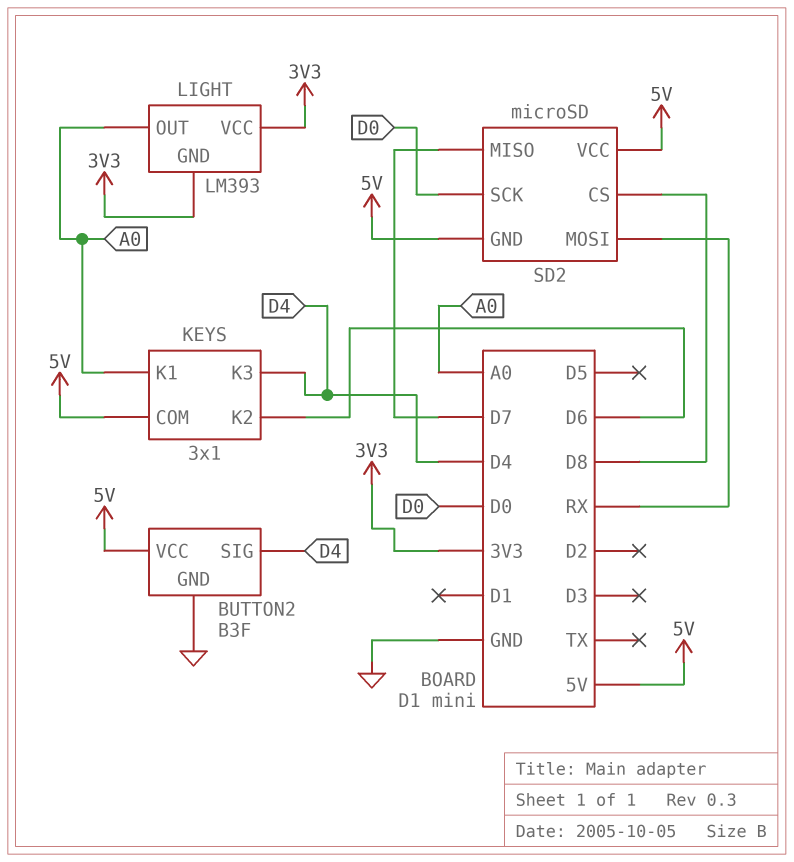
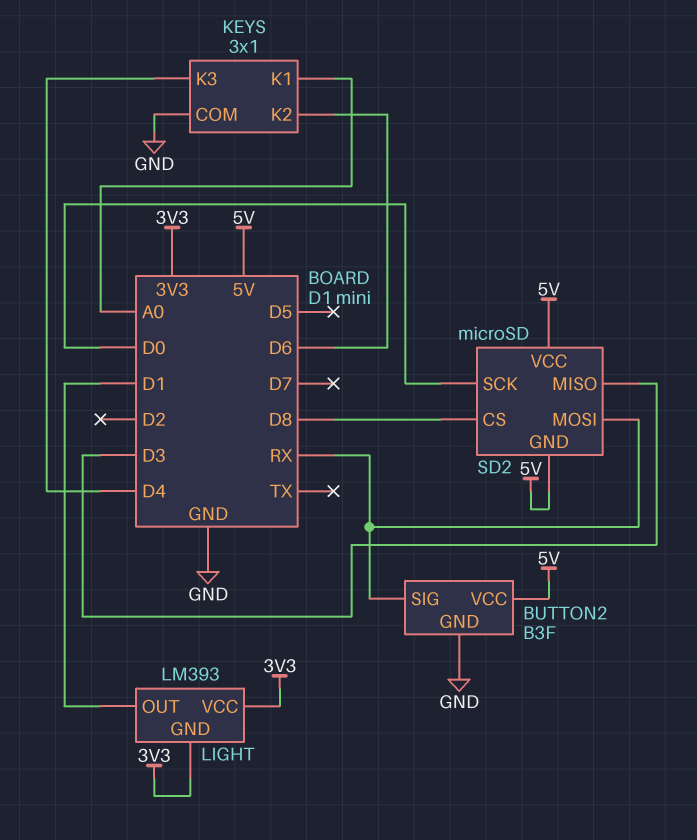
BUTTON2 pin SIG: D4 -> RX
KEYS pin COM: 5V -> GND
LIGHT pin OUT: A0 -> D1
SD2 pin MISO: D7 -> D3

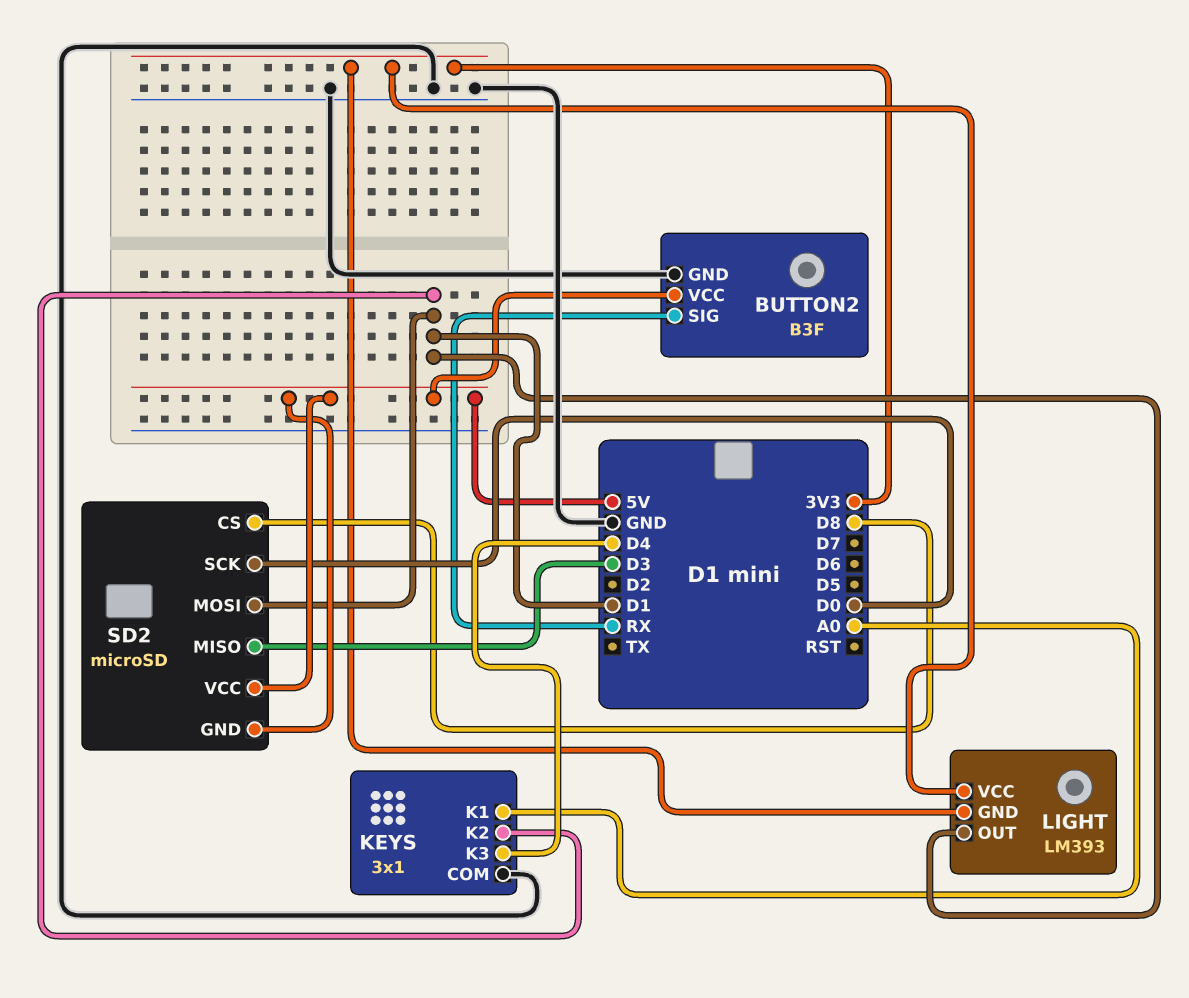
KEYS pin K2: D6 -> D1
SD2 pin MOSI: RX -> D1

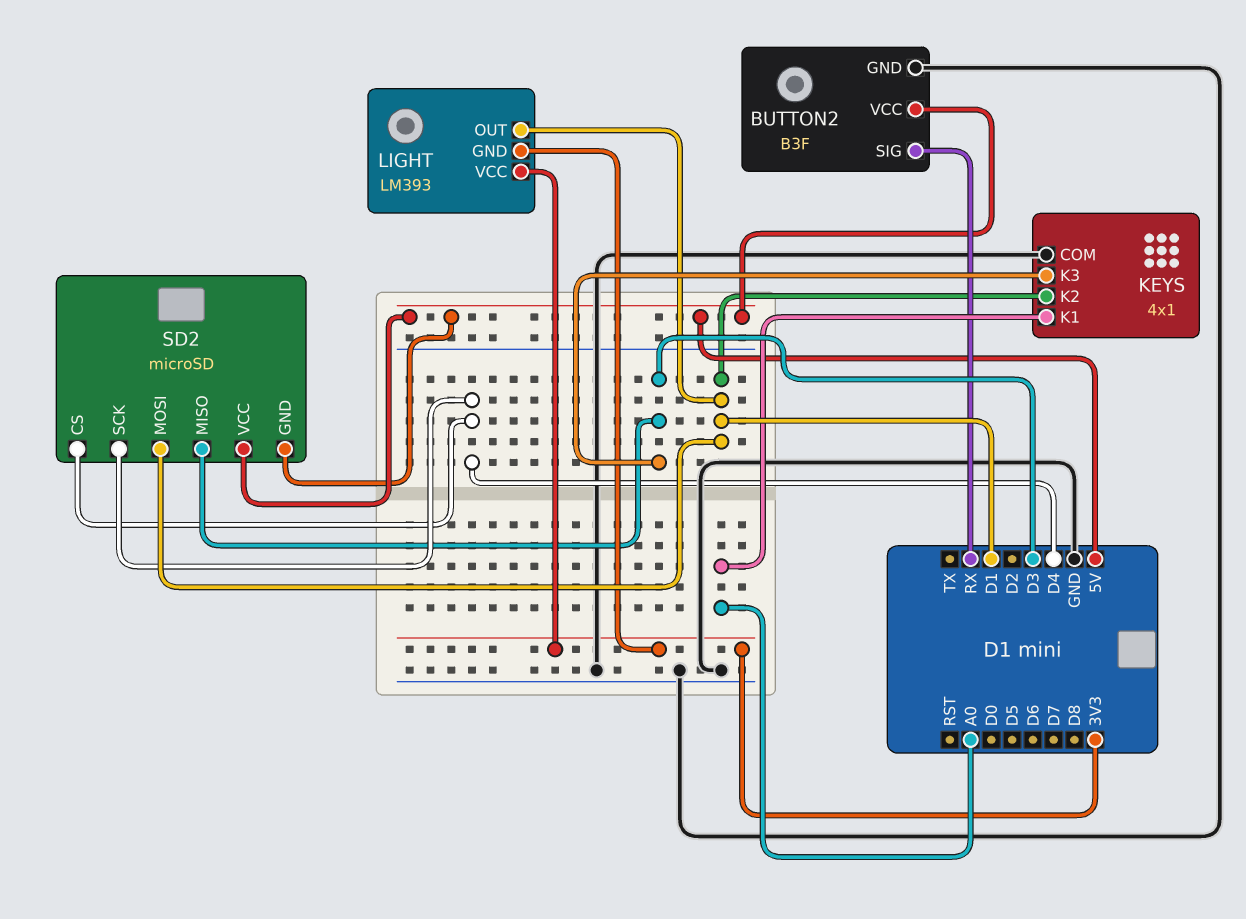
KEYS: 3x1 -> 4x1
KEYS pin K3: D4 -> D3
SD2 pin CS: D8 -> D4
SD2 pin SCK: D0 -> D4

